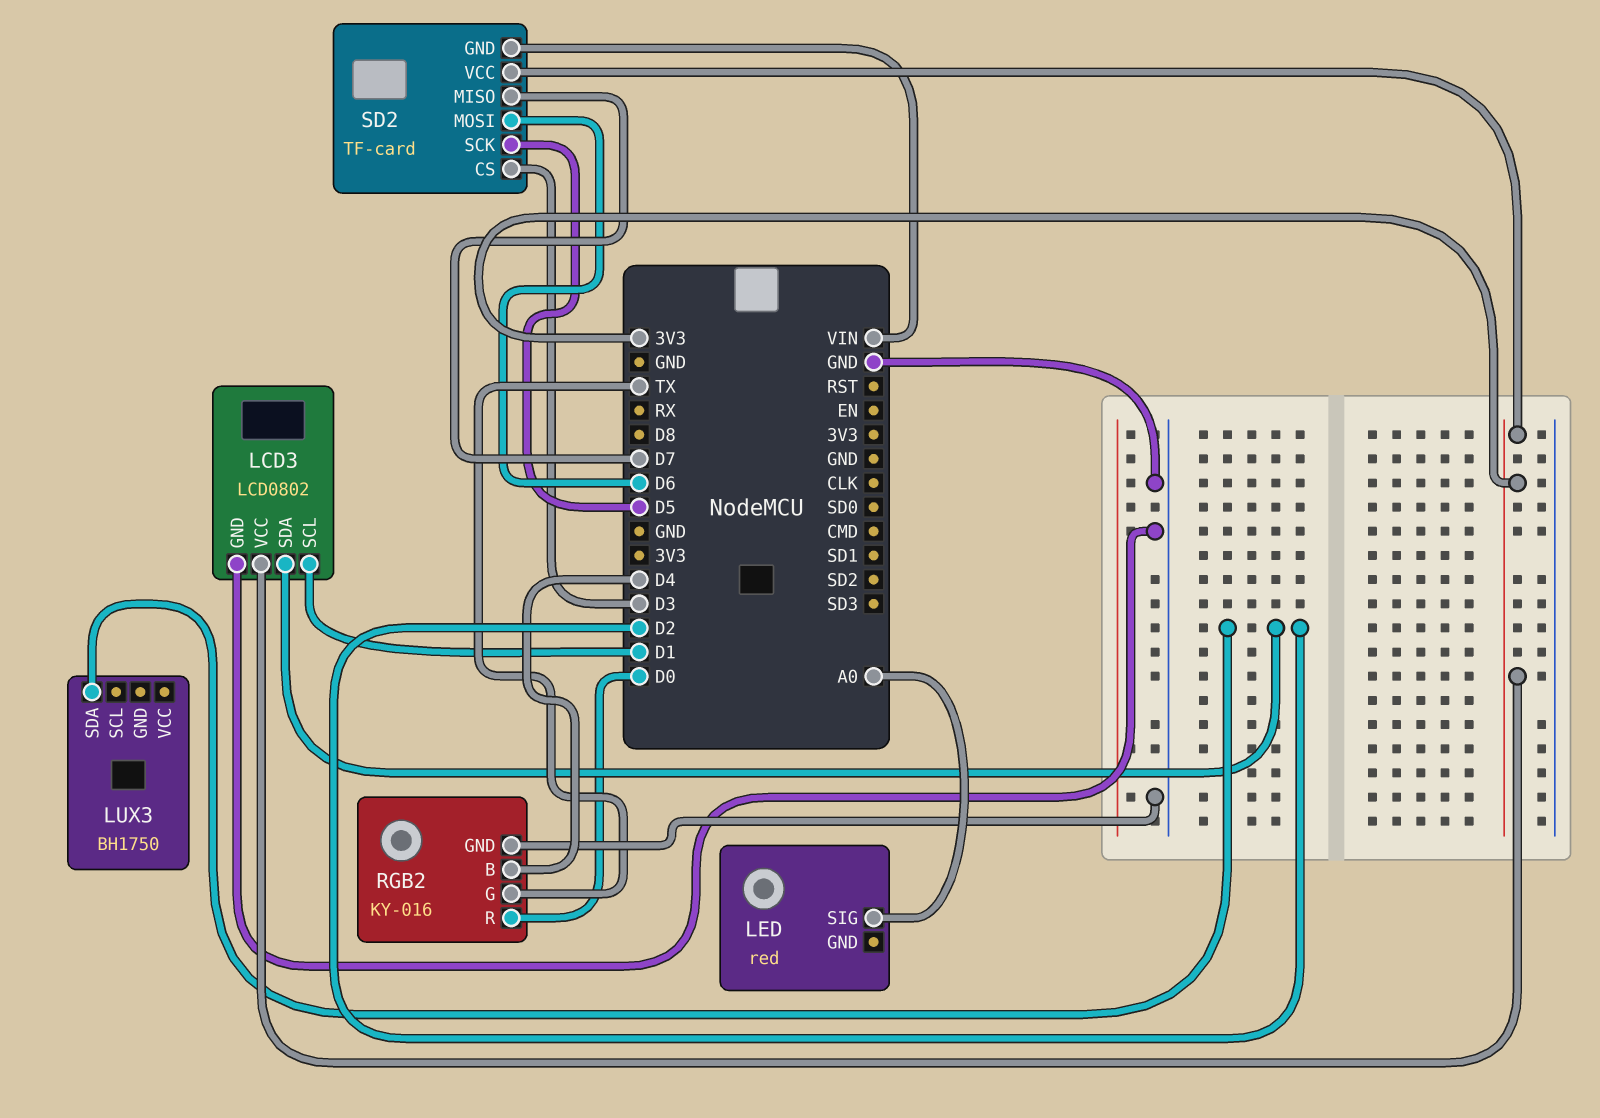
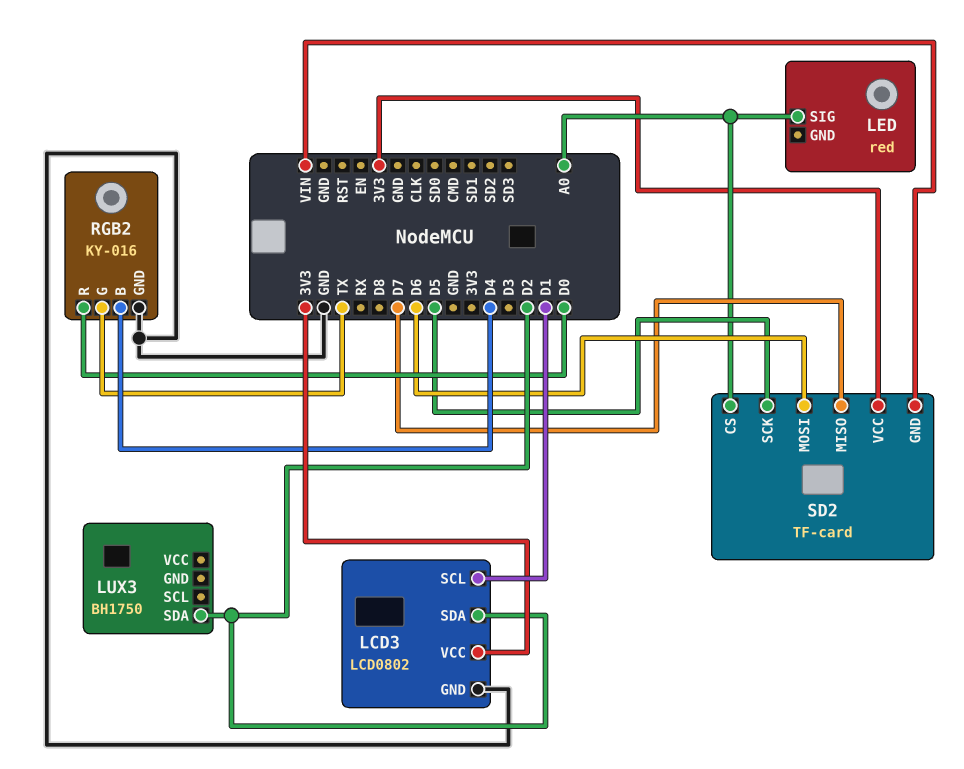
SD2 pin CS: D3 -> A0

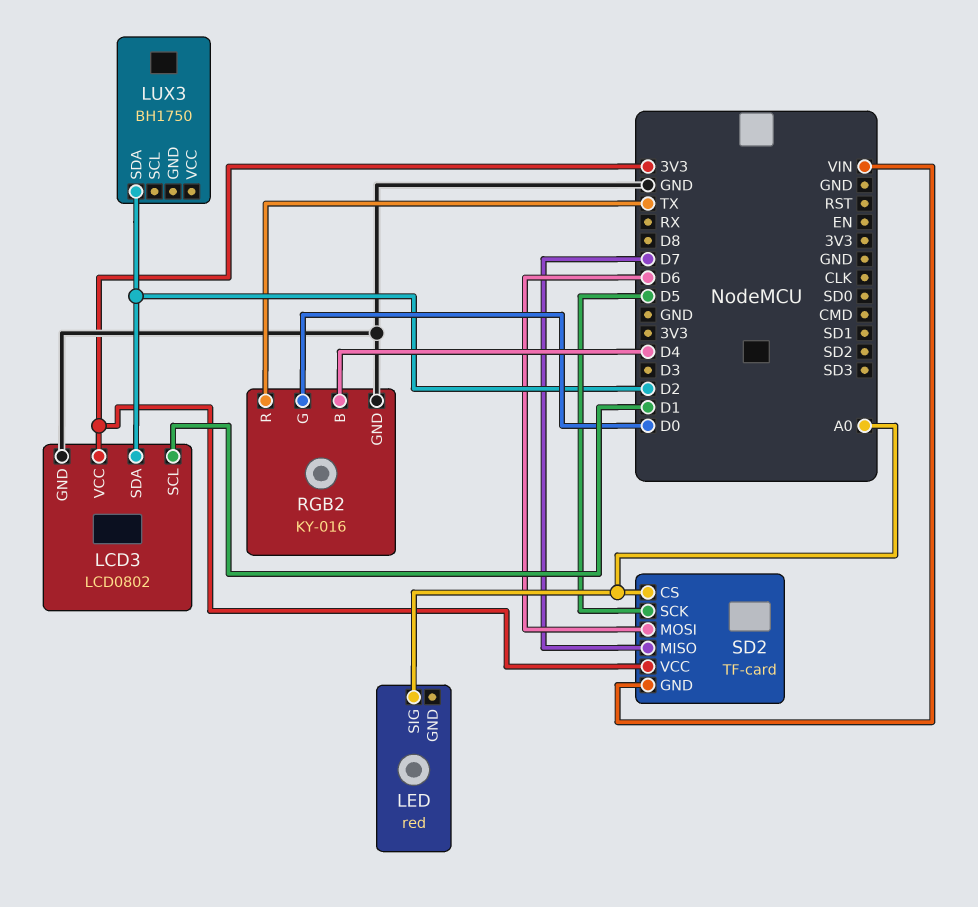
RGB2 pin G: TX -> D0
RGB2 pin R: D0 -> TX

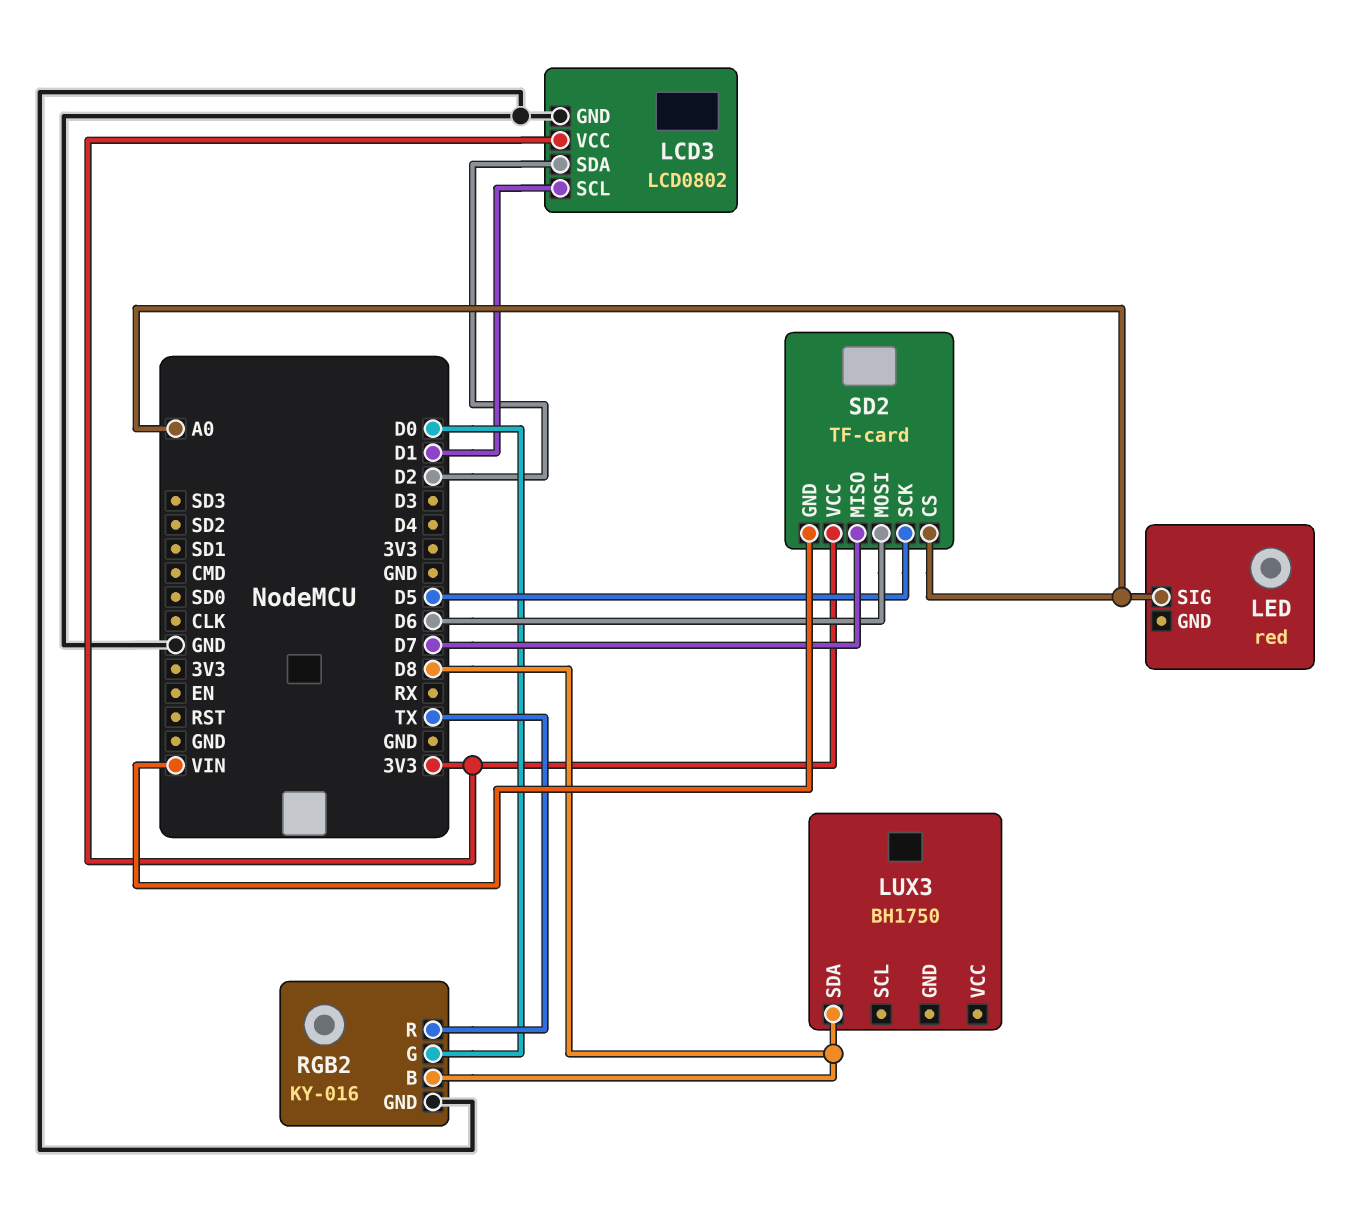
LUX3 pin SDA: D2 -> D8
RGB2 pin B: D4 -> D8

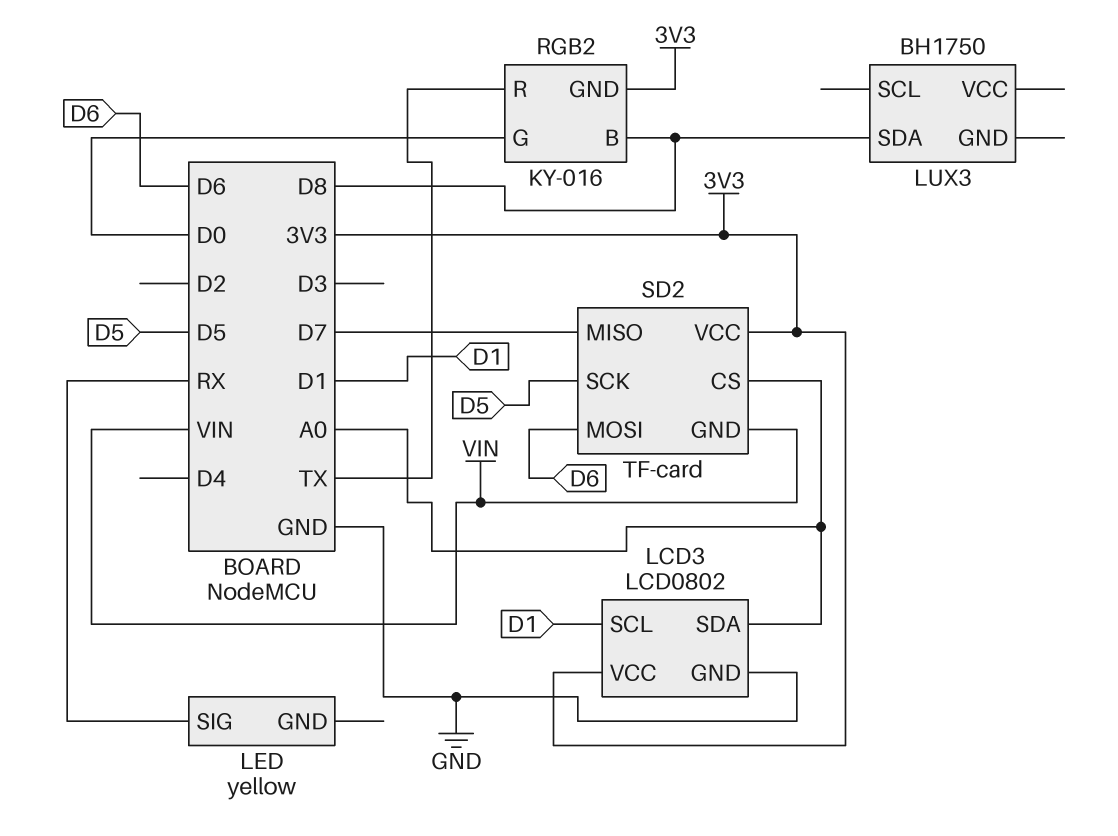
LCD3 pin SDA: D2 -> A0
LED: red -> yellow
LED pin SIG: A0 -> RX
RGB2 pin GND: GND -> 3V3

